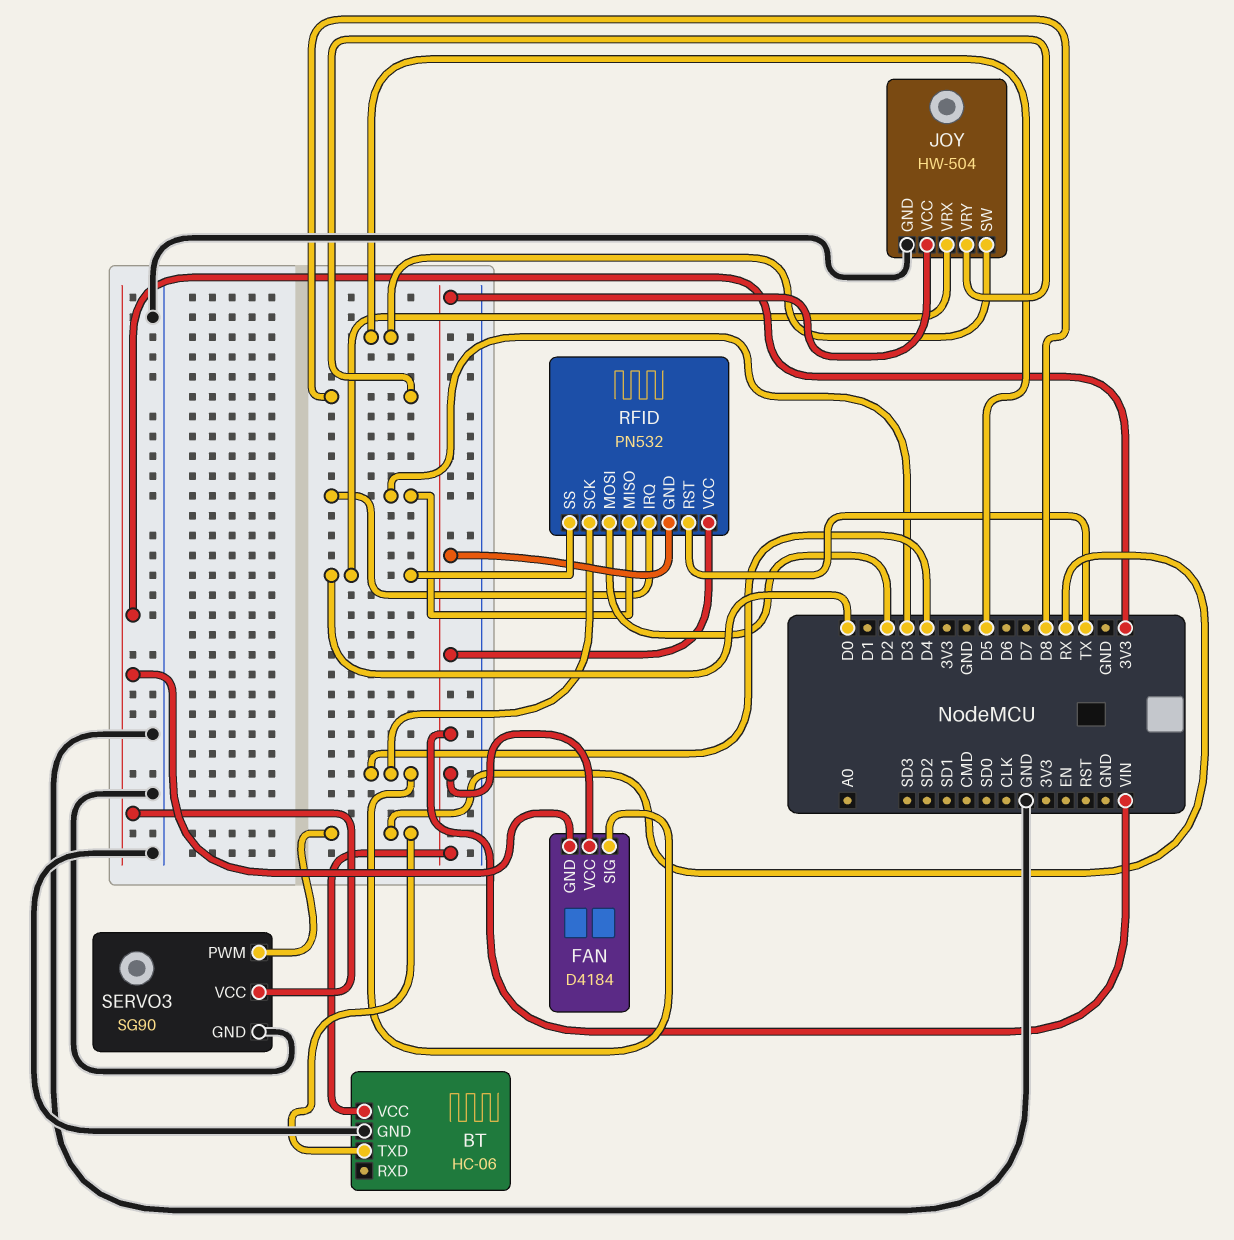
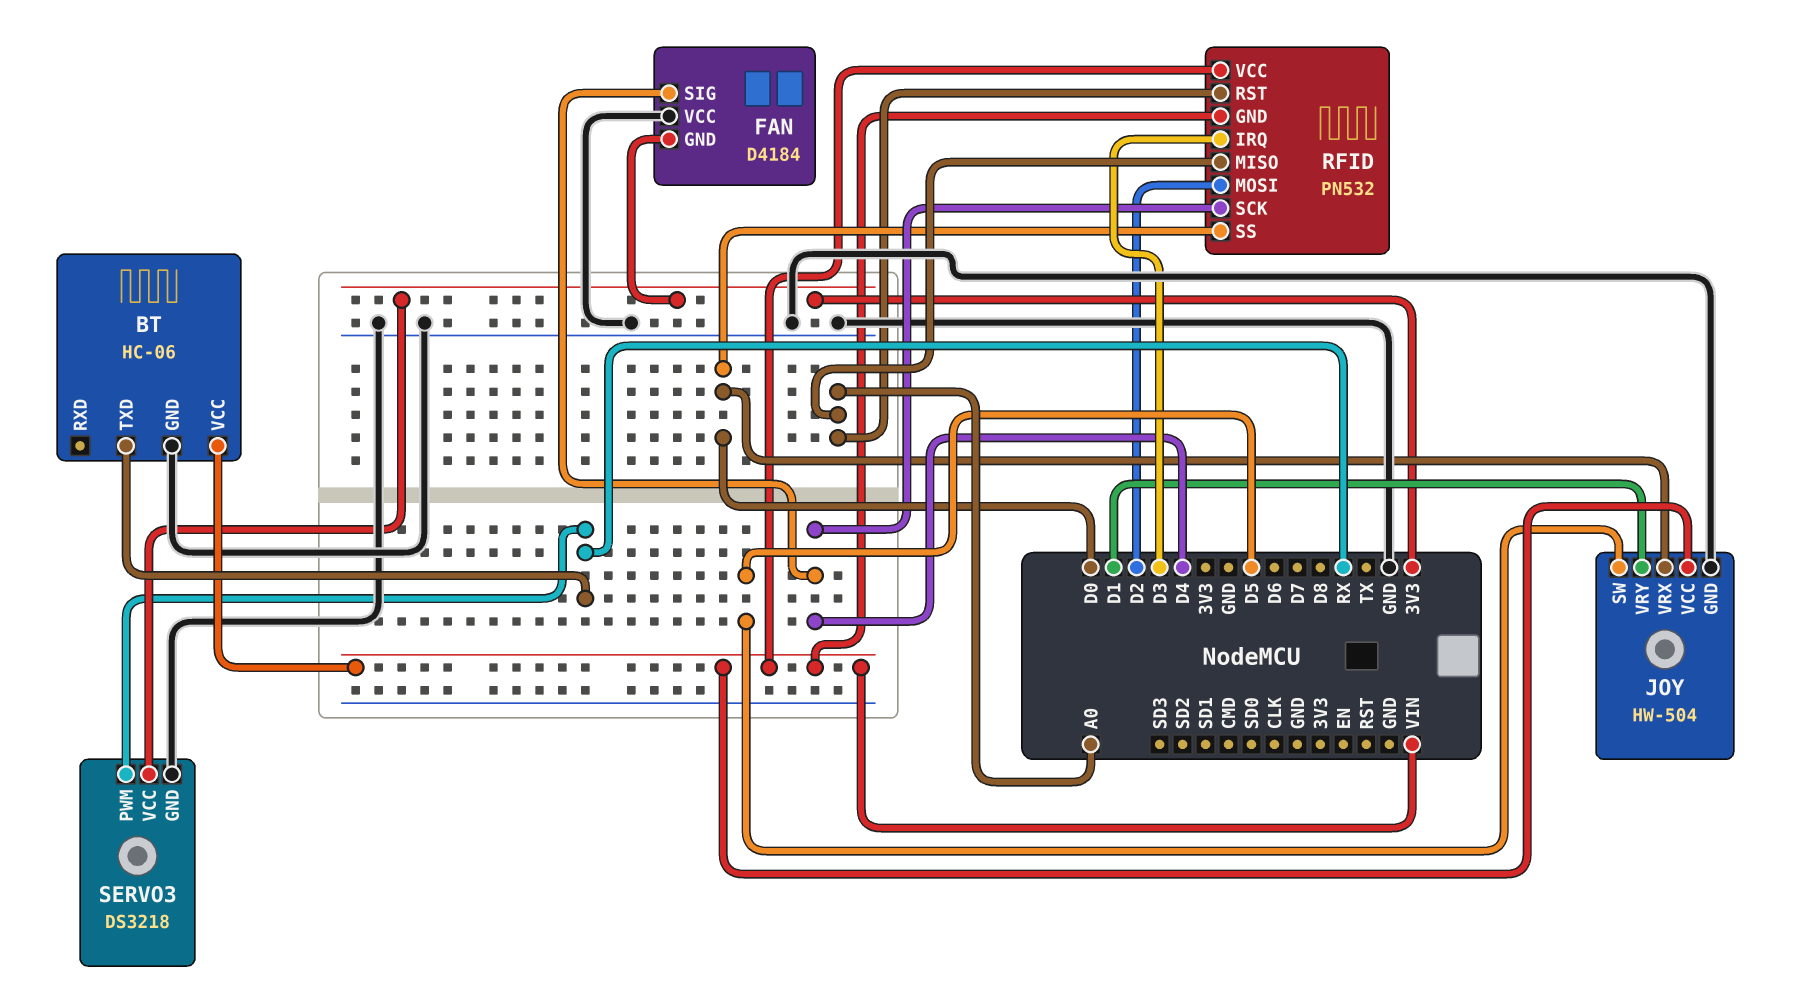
FAN pin VCC: VIN -> GND
JOY pin VRY: D8 -> D1
RFID pin MISO: D3 -> A0
RFID pin RST: TX -> A0
SERVO3: SG90 -> DS3218

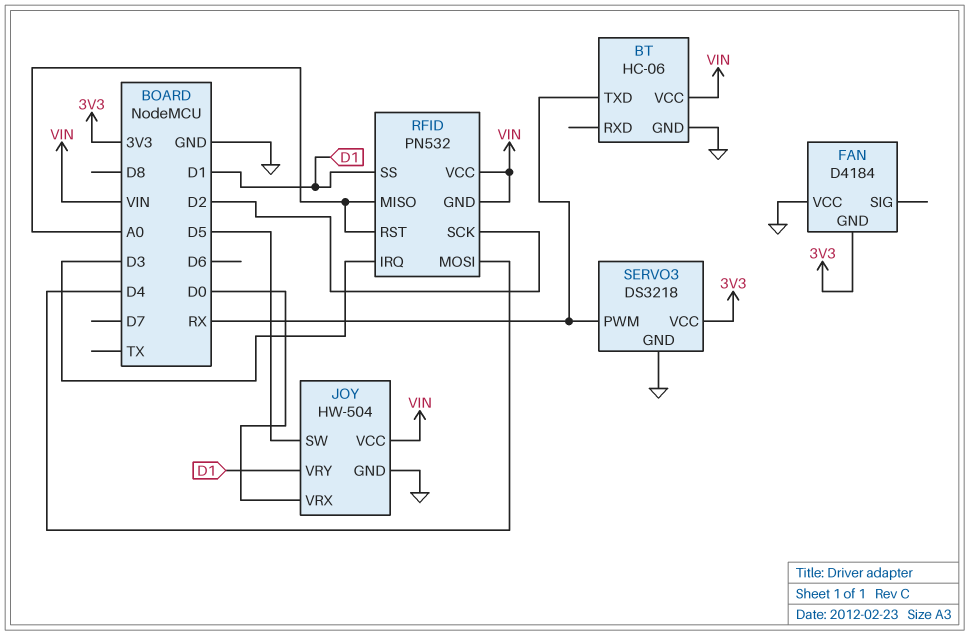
FAN pin SIG: D4 -> none
RFID pin MOSI: D2 -> D4
RFID pin SCK: D4 -> D2
RFID pin SS: D0 -> D1

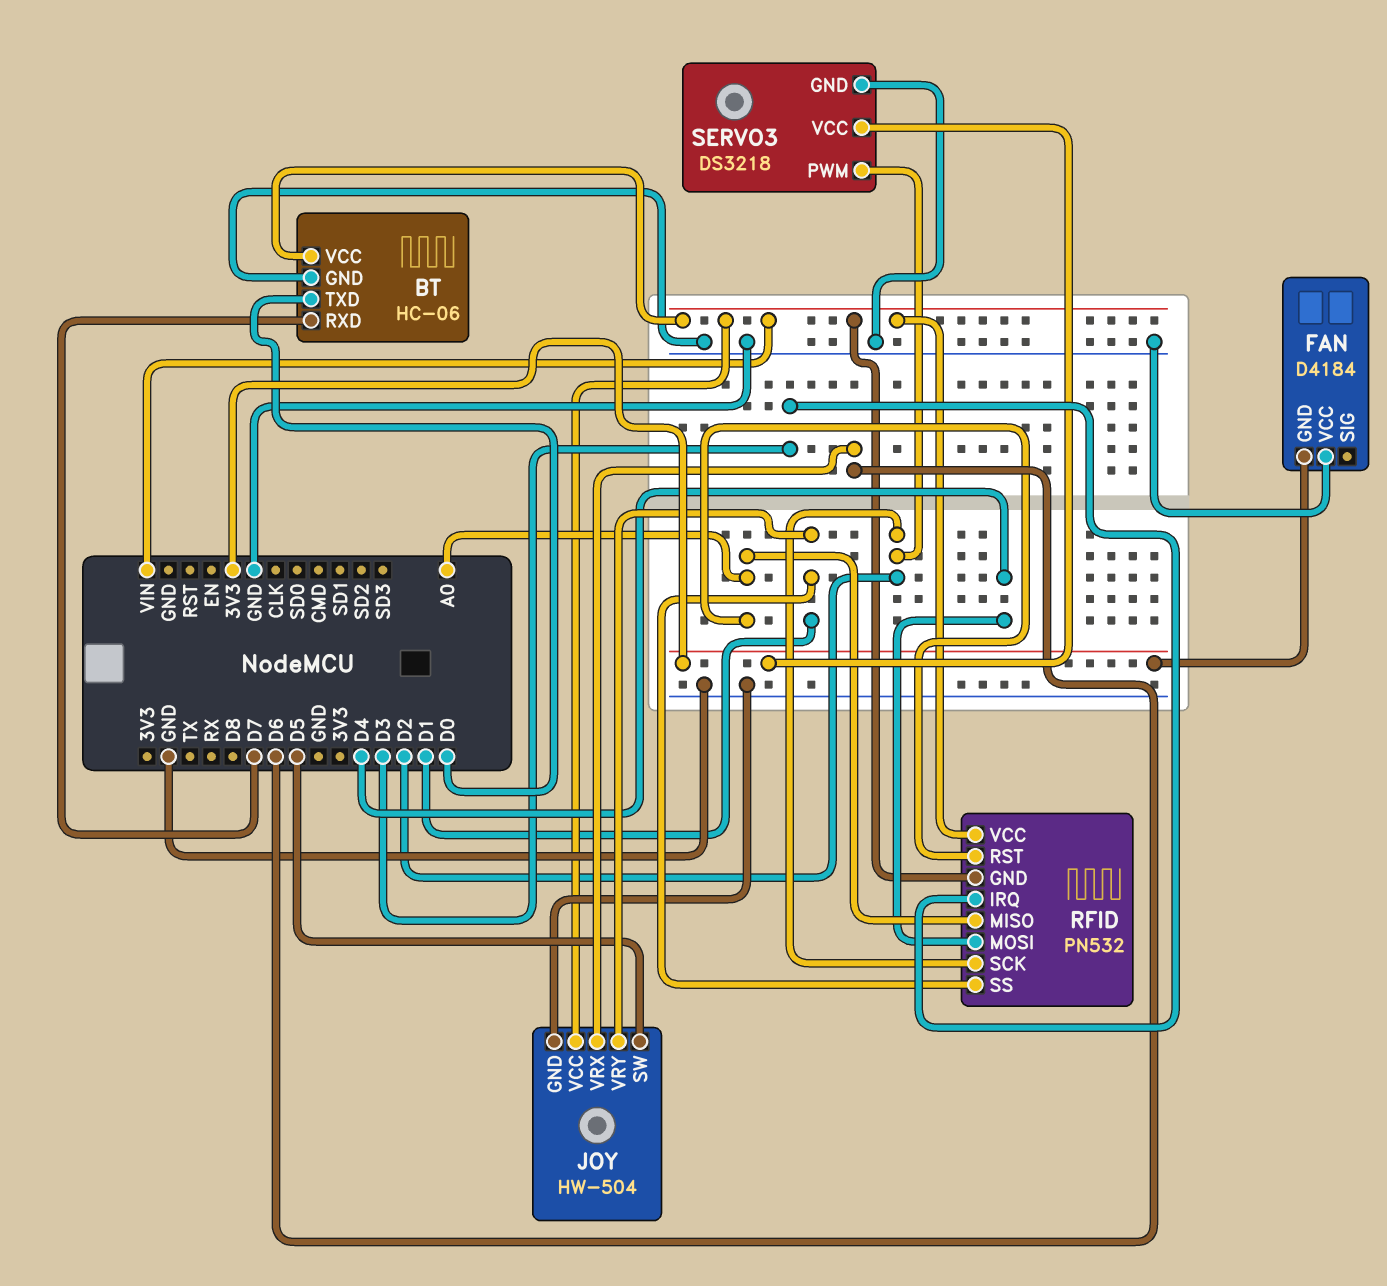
BT pin RXD: none -> D7
BT pin TXD: RX -> D0
JOY pin VRX: D0 -> D6
SERVO3 pin PWM: RX -> D2

